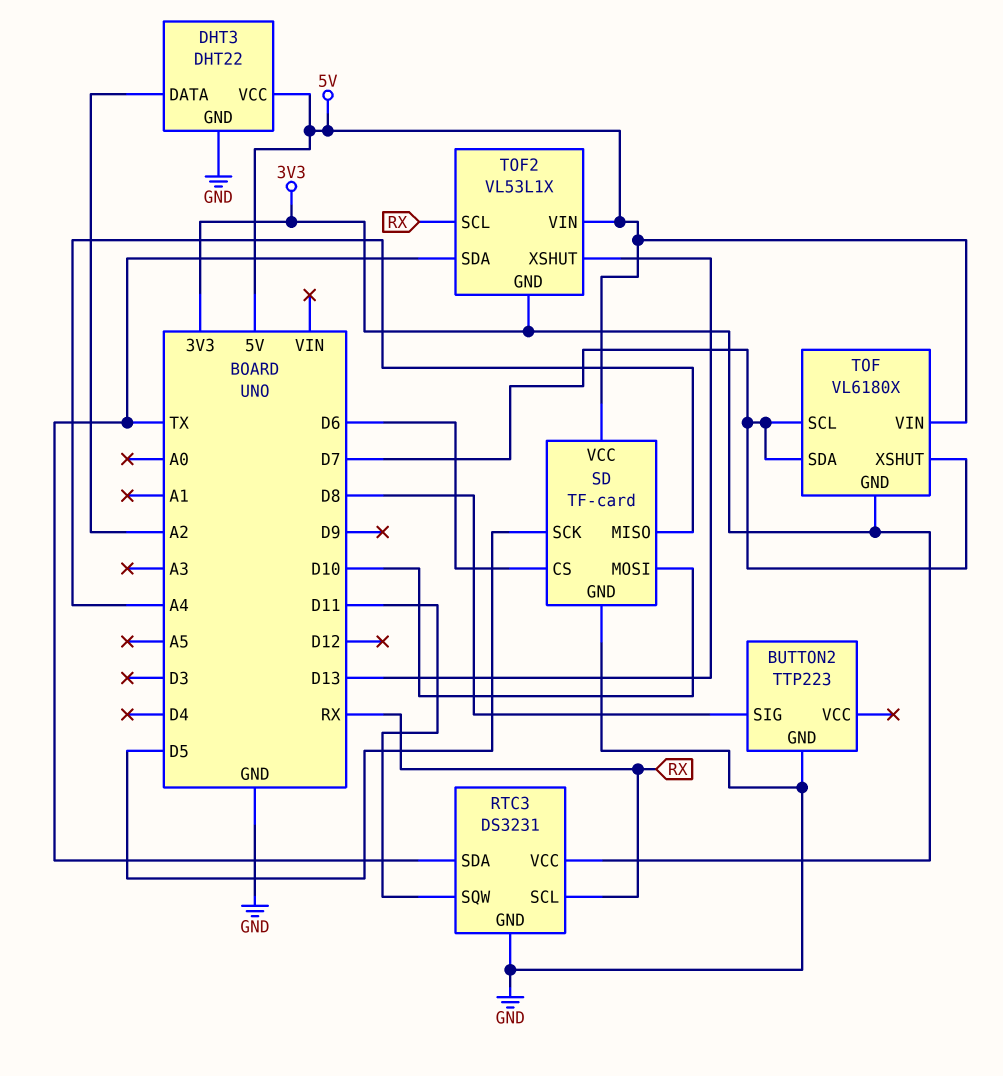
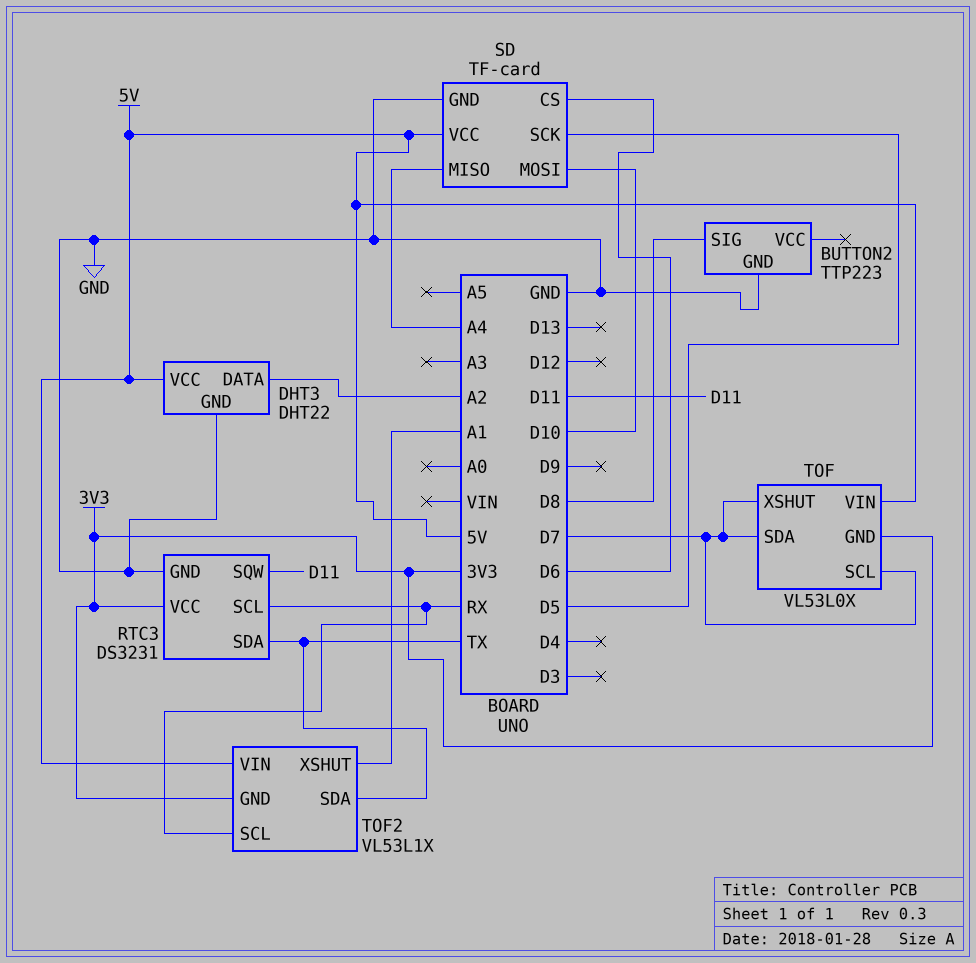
TOF: VL6180X -> VL53L0X
TOF2 pin XSHUT: D13 -> A1

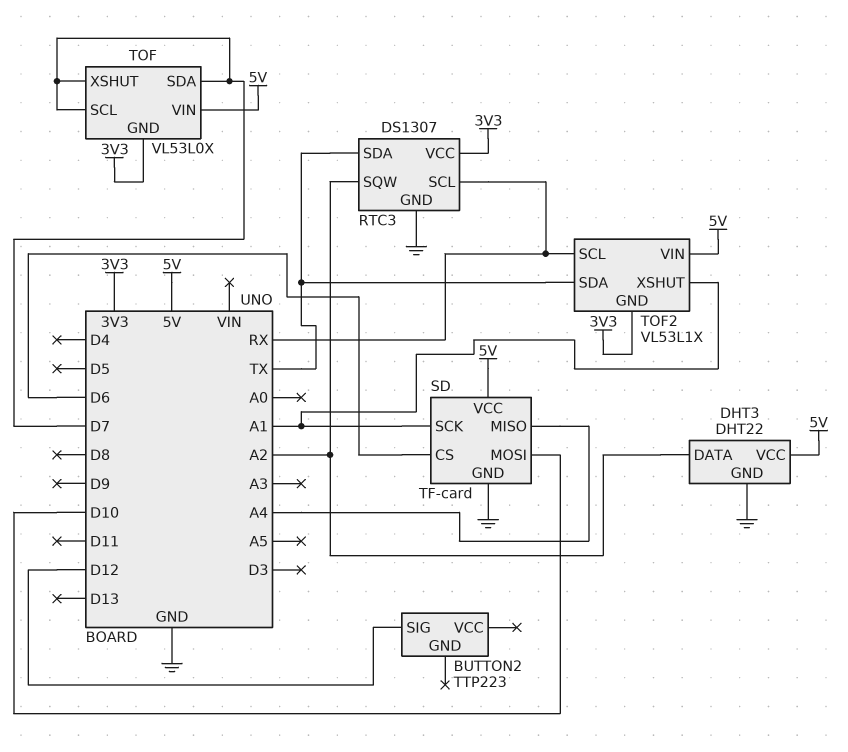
BUTTON2 pin GND: GND -> none
BUTTON2 pin SIG: D8 -> D12
RTC3: DS3231 -> DS1307
RTC3 pin SQW: D11 -> A2
SD pin SCK: D5 -> A1

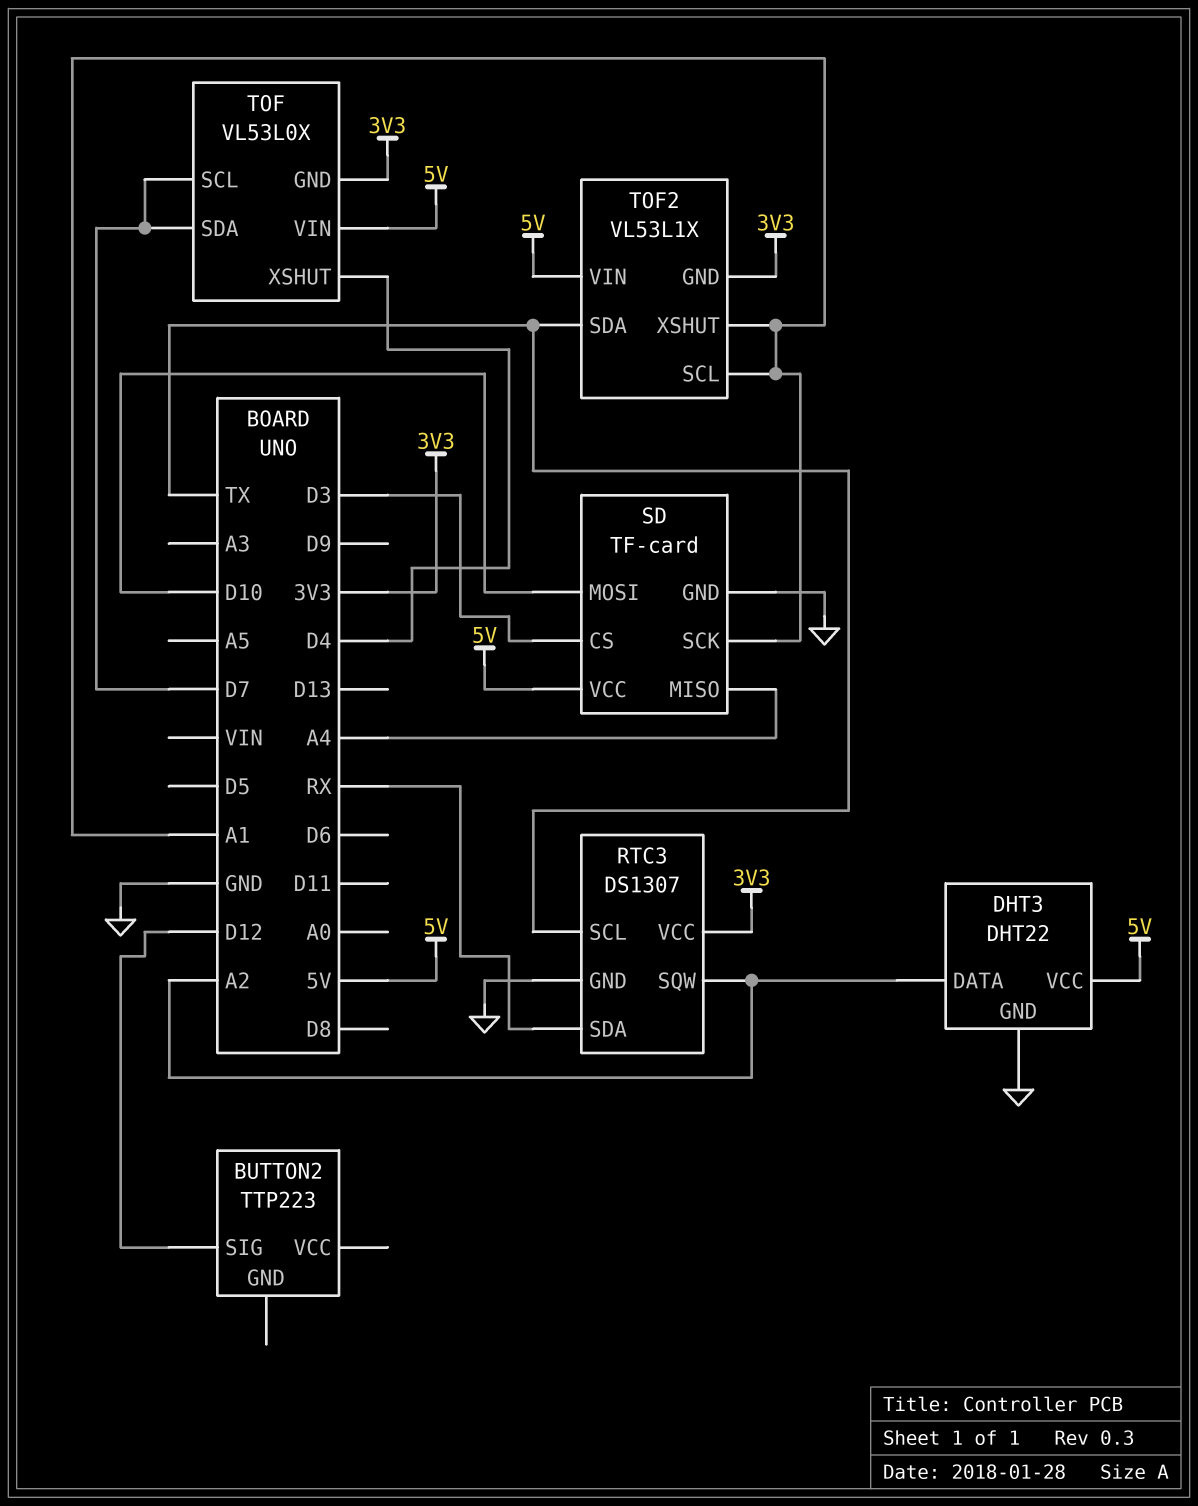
RTC3 pin SCL: RX -> TX
RTC3 pin SDA: TX -> RX
SD pin CS: D6 -> D3
TOF pin XSHUT: D7 -> D4
TOF2 pin SCL: RX -> A1

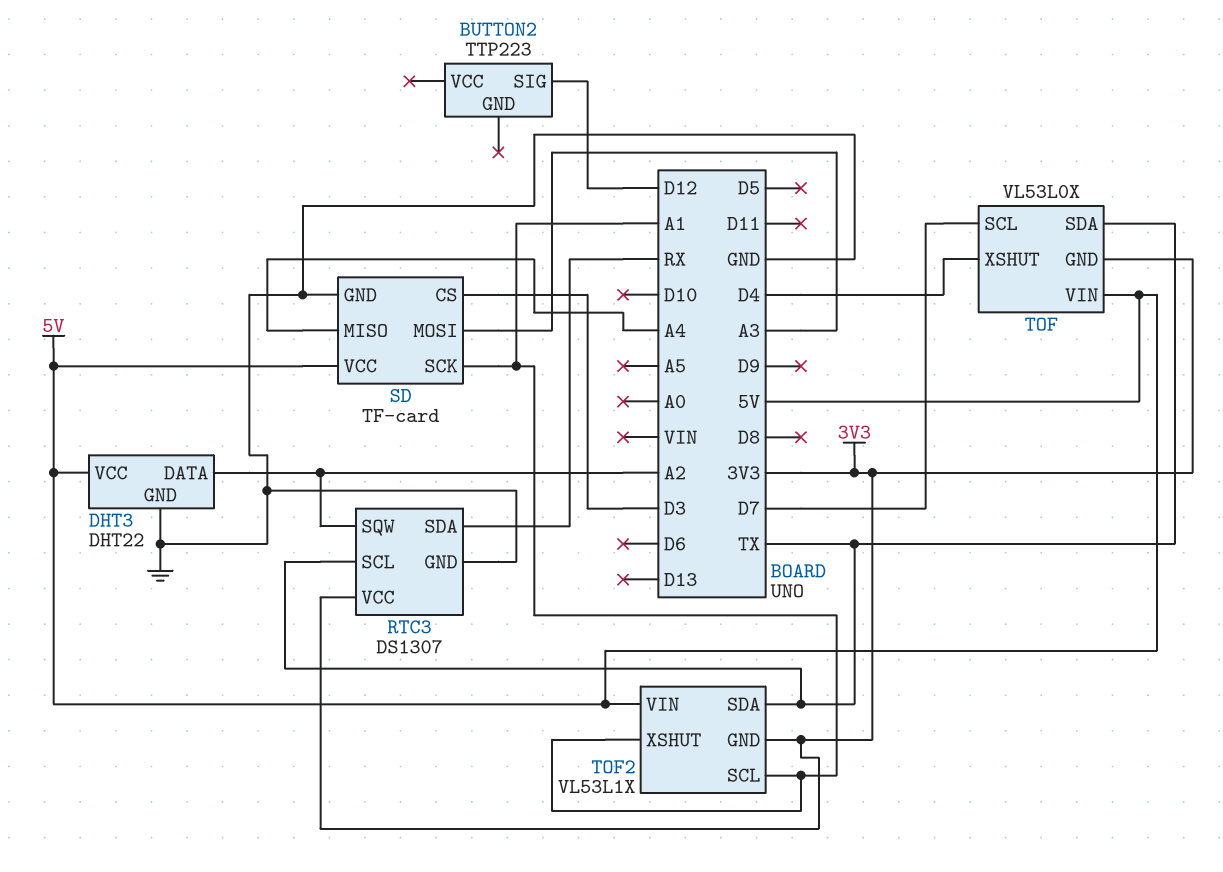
SD pin MOSI: D10 -> A3
TOF pin SDA: D7 -> TX

